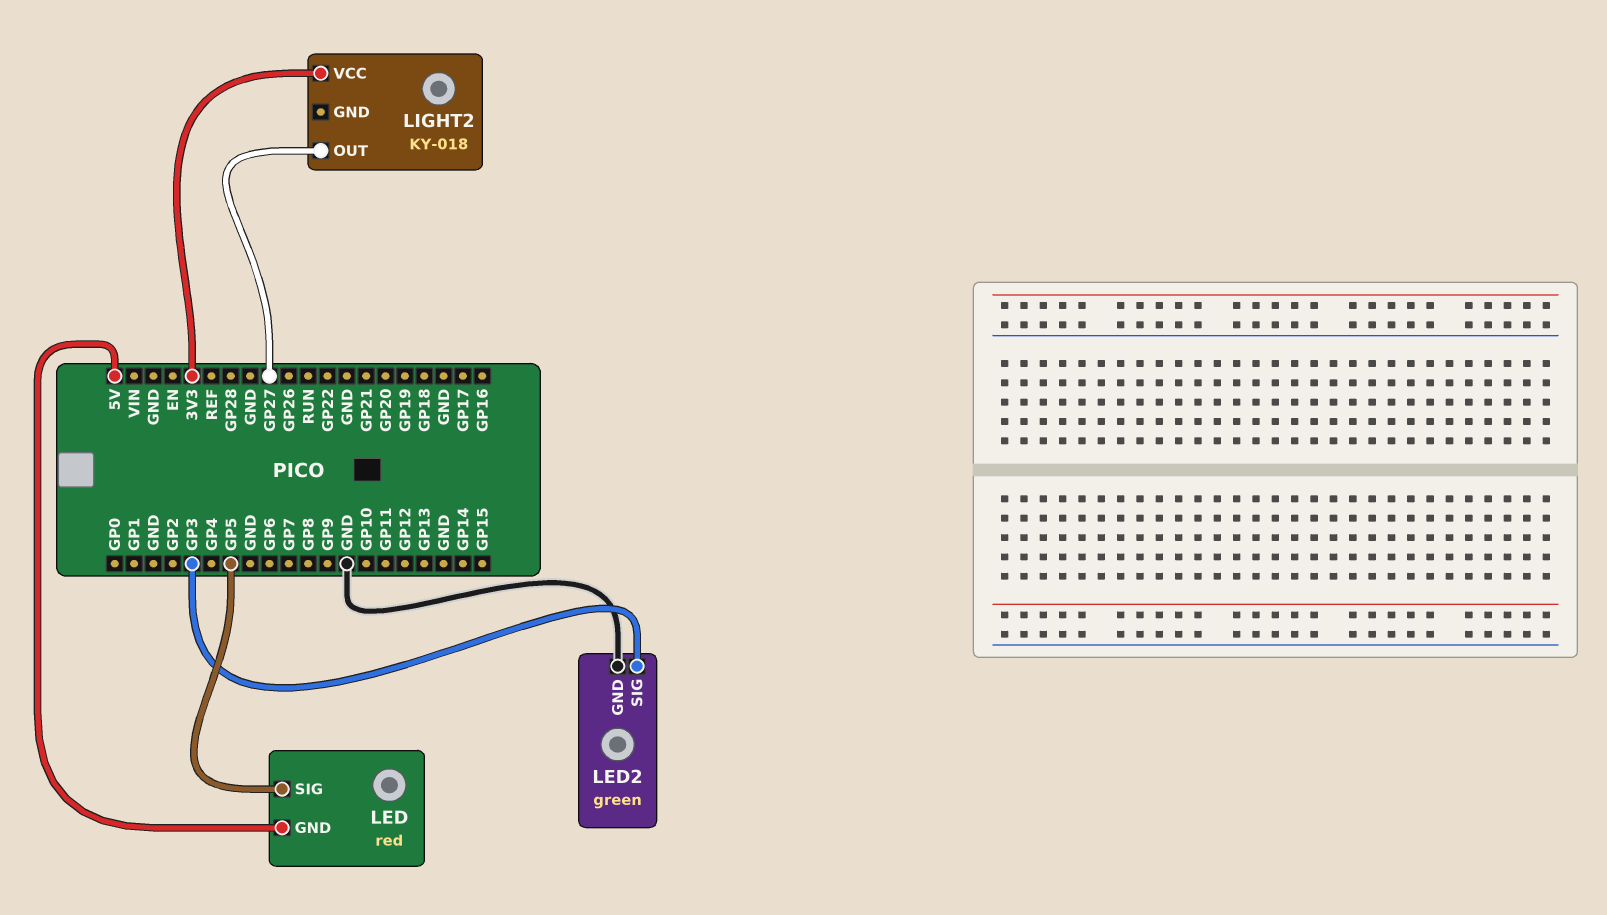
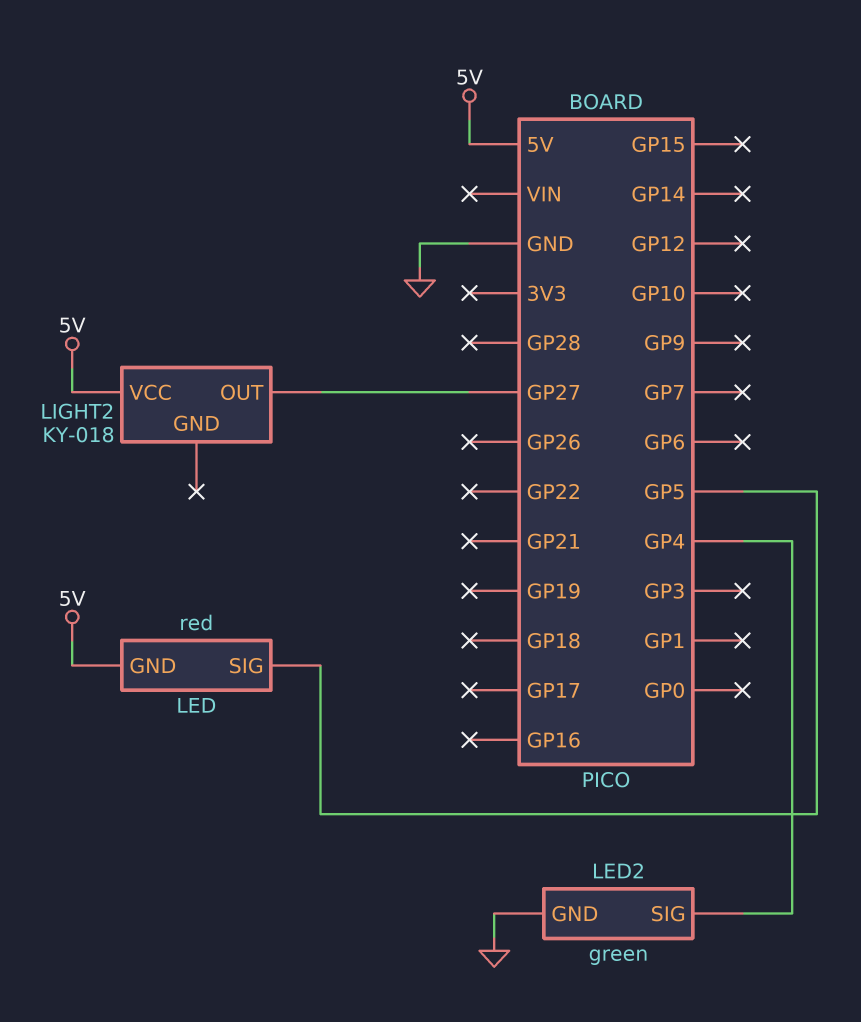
LED2 pin SIG: GP3 -> GP4
LIGHT2 pin VCC: 3V3 -> 5V

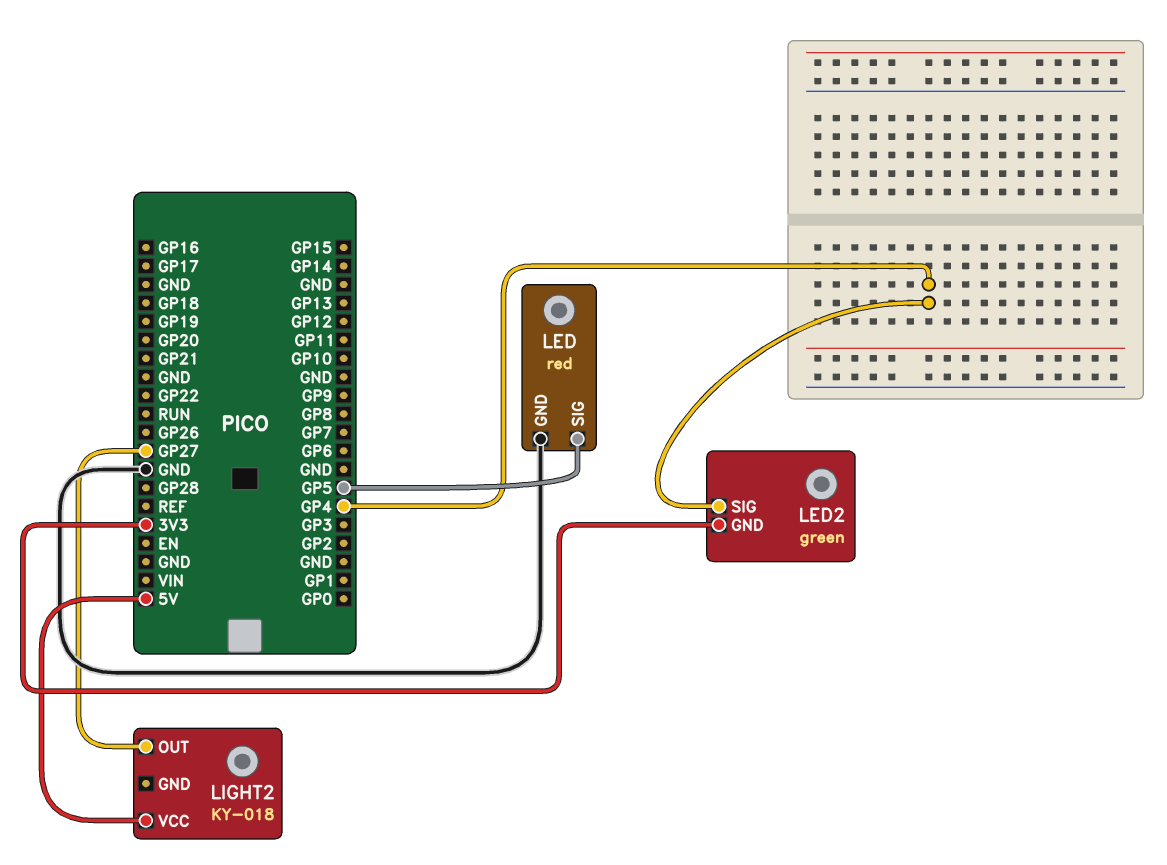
LED pin GND: 5V -> GND
LED2 pin GND: GND -> 3V3

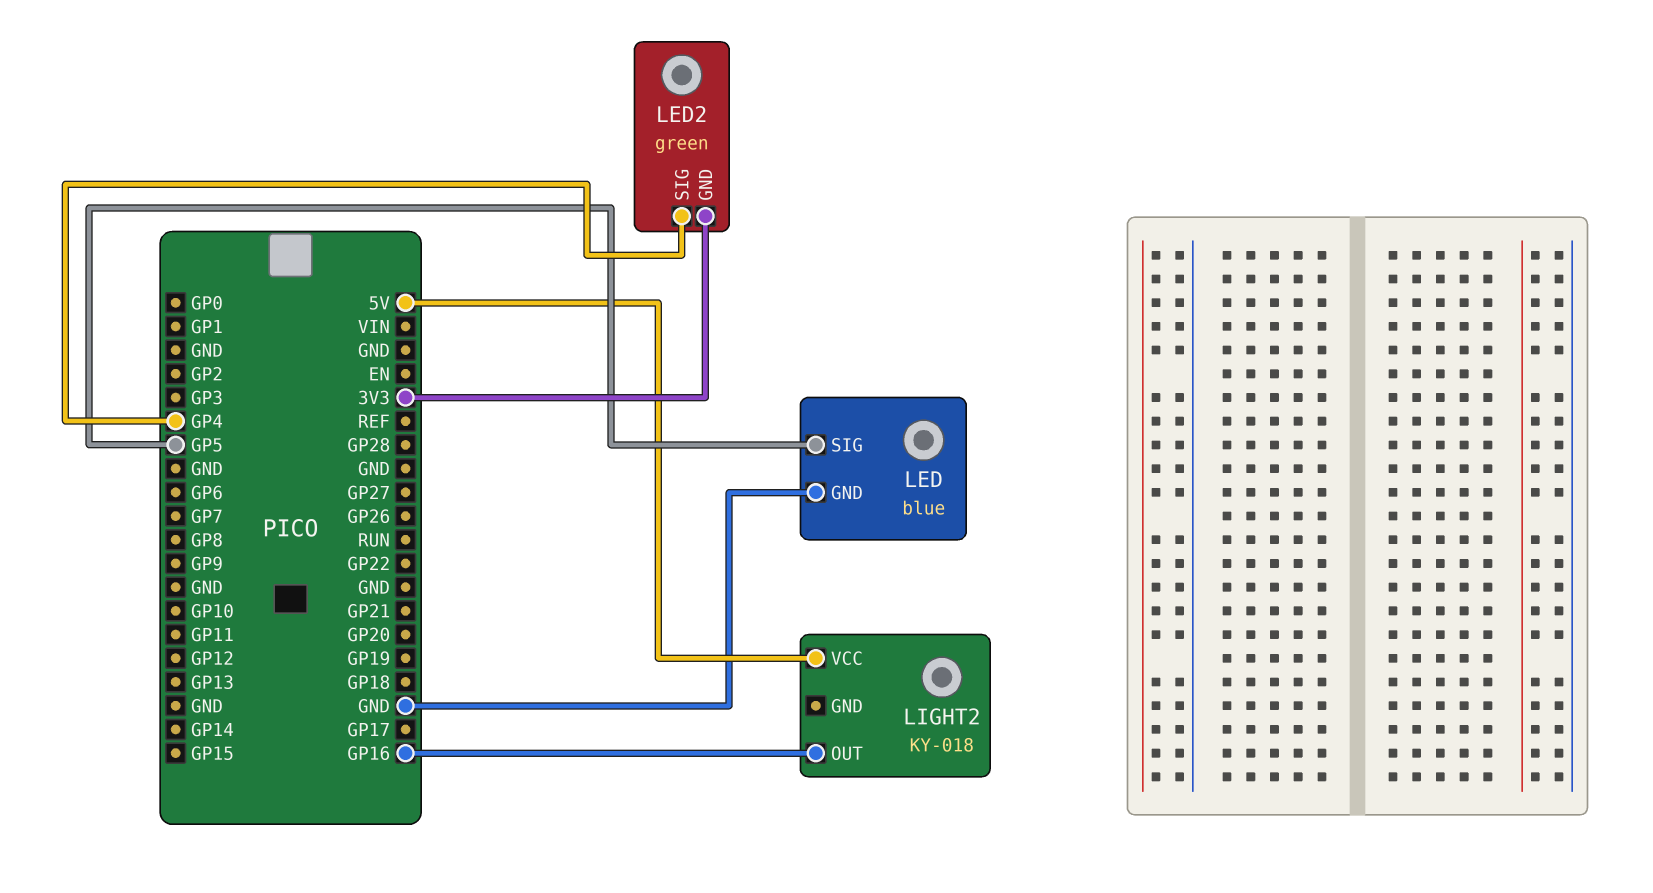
LED: red -> blue
LIGHT2 pin OUT: GP27 -> GP16

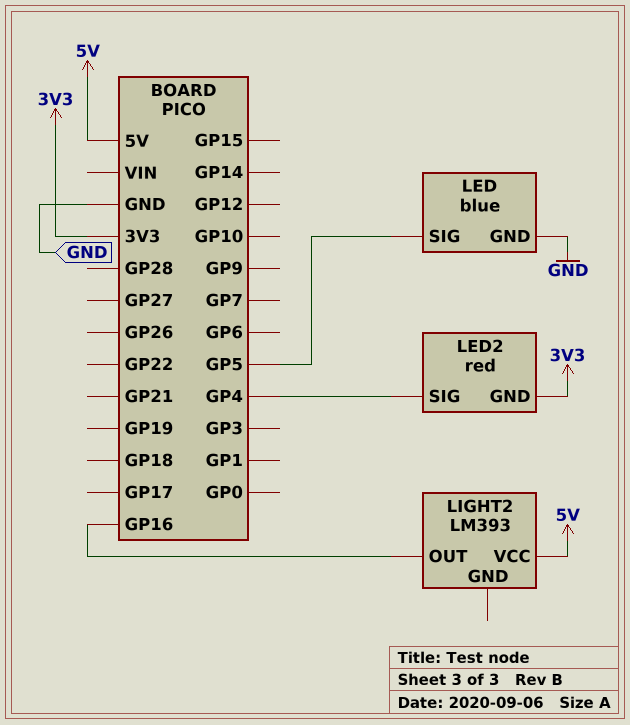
LED2: green -> red
LIGHT2: KY-018 -> LM393

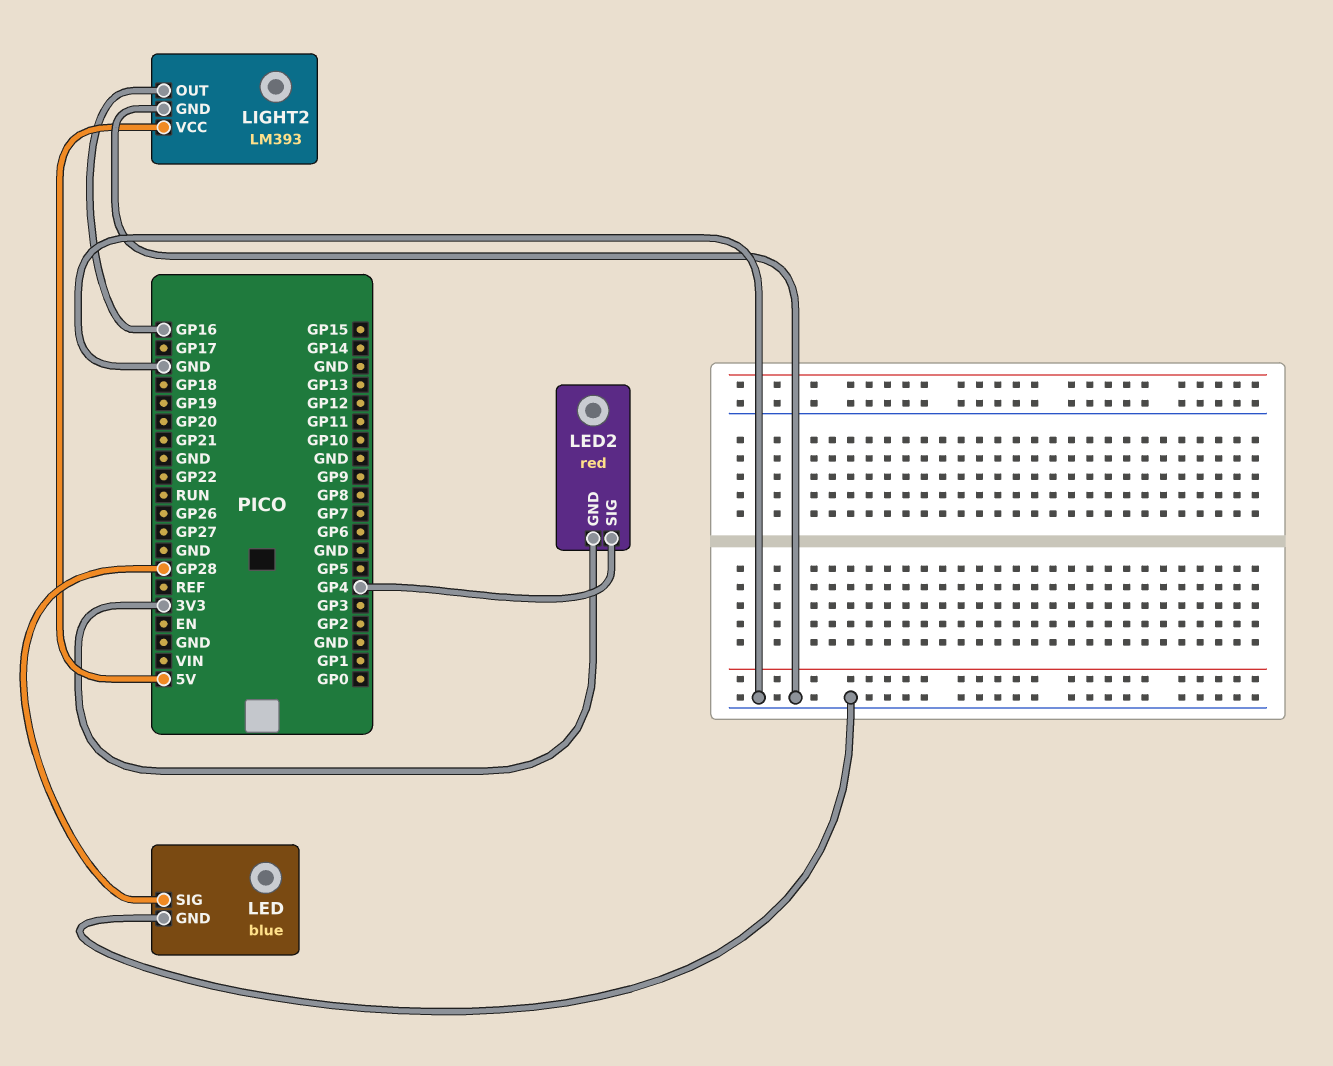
LED pin SIG: GP5 -> GP28
LIGHT2 pin GND: none -> GND

